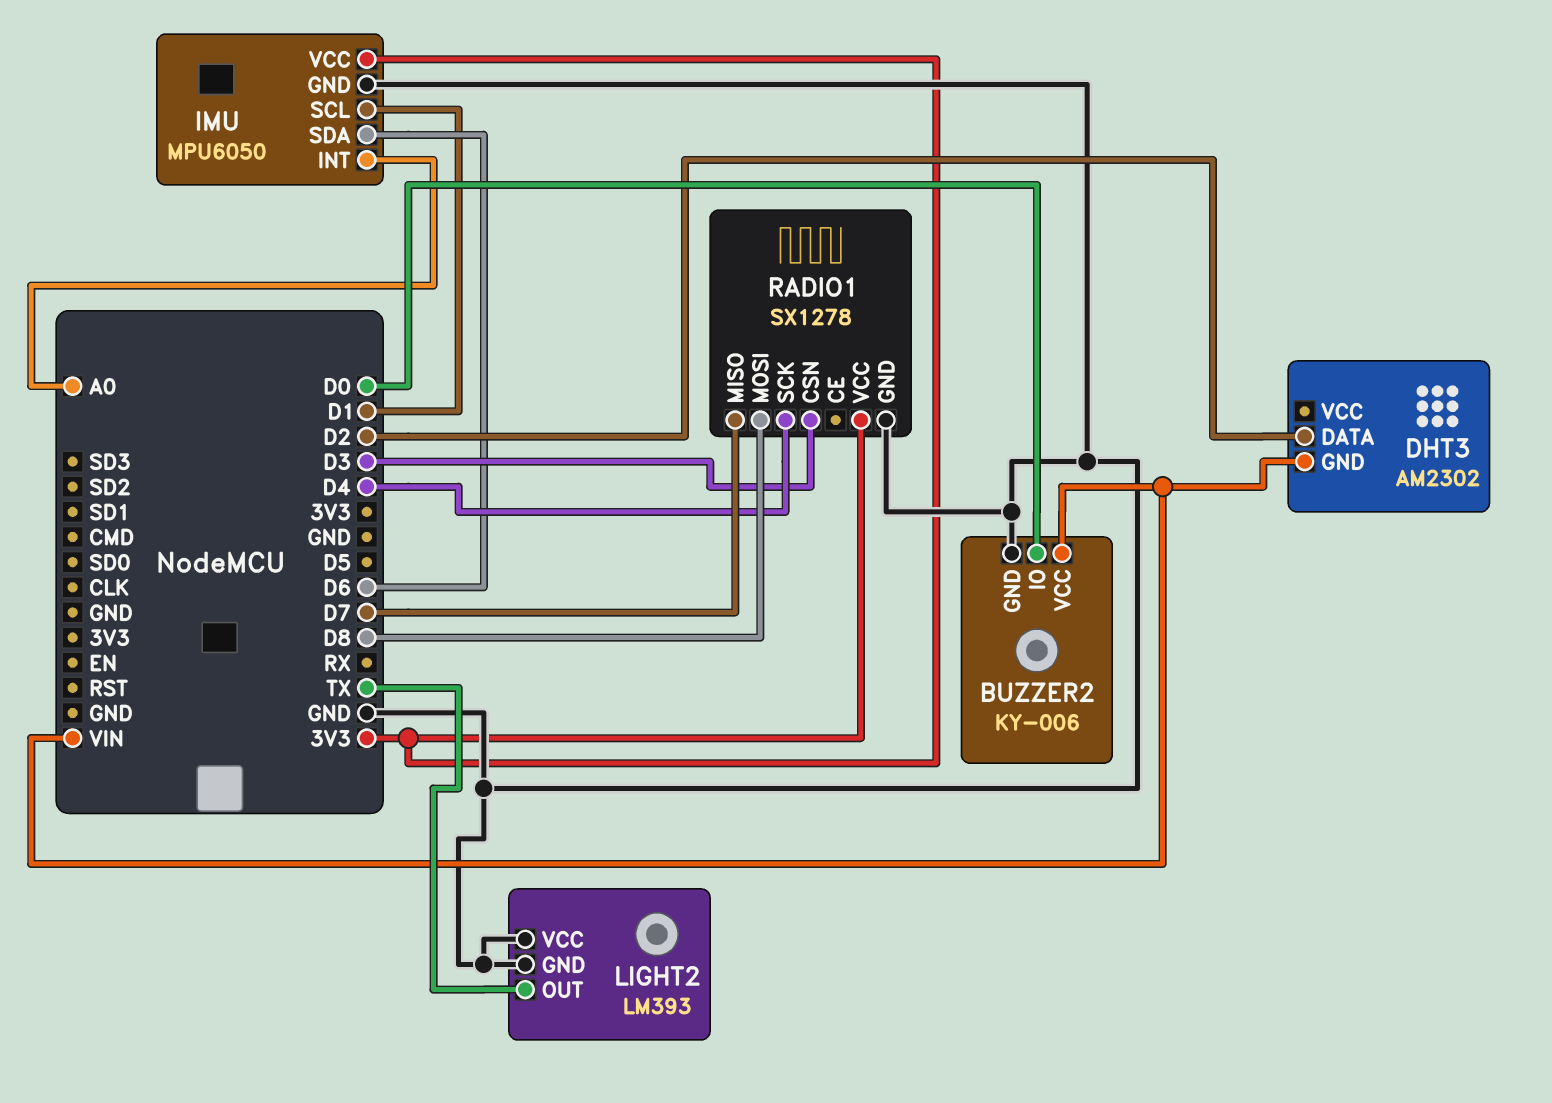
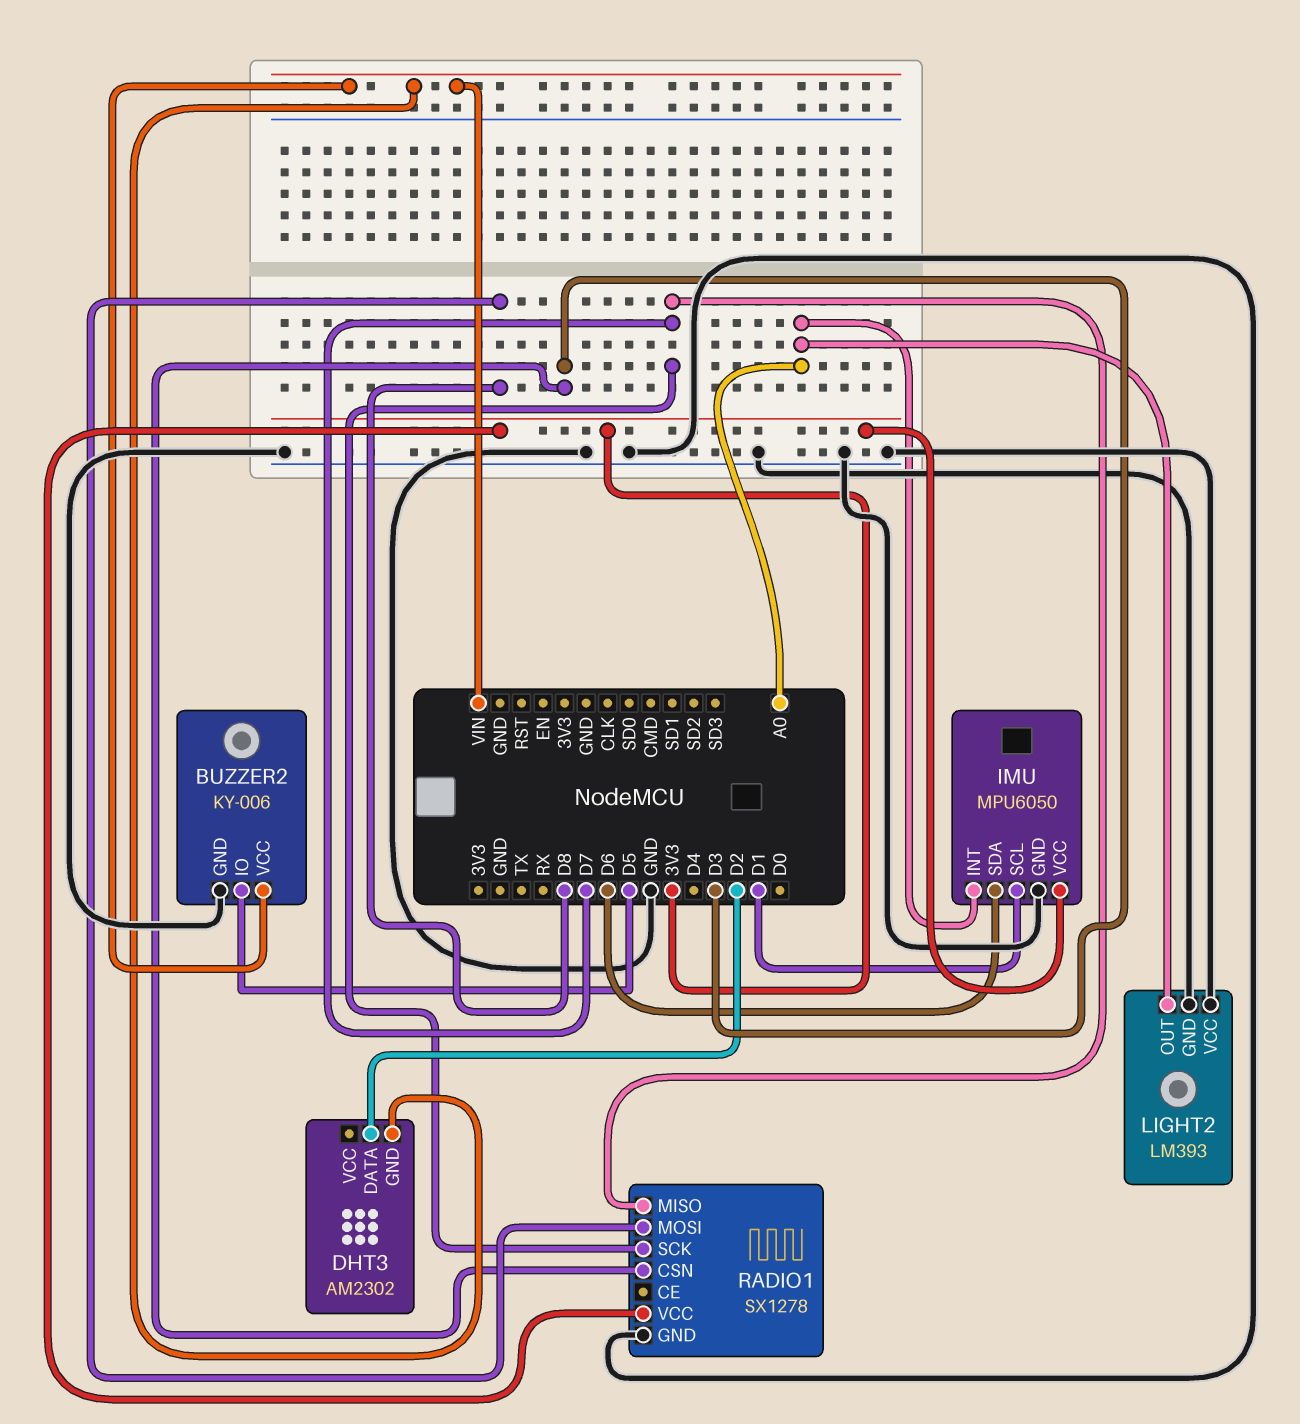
BUZZER2 pin IO: D0 -> D5
LIGHT2 pin OUT: TX -> A0
RADIO1 pin SCK: D4 -> D7

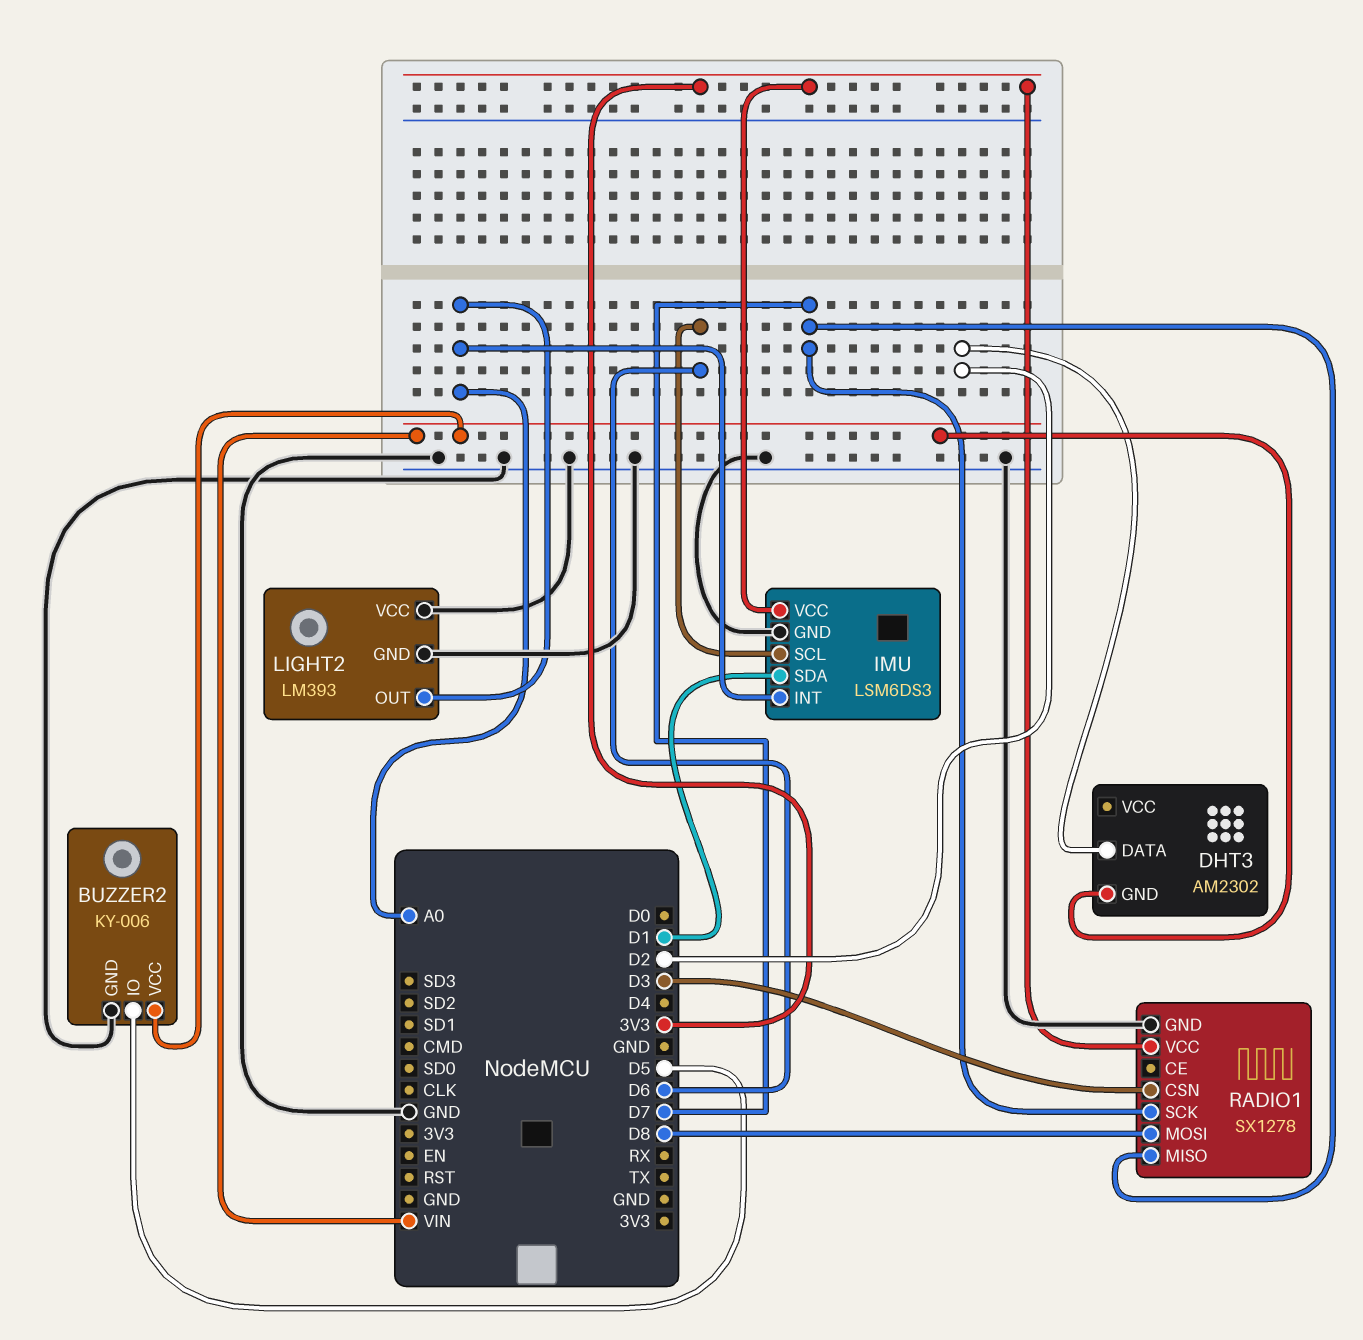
IMU: MPU6050 -> LSM6DS3
IMU pin SCL: D1 -> D6
IMU pin SDA: D6 -> D1

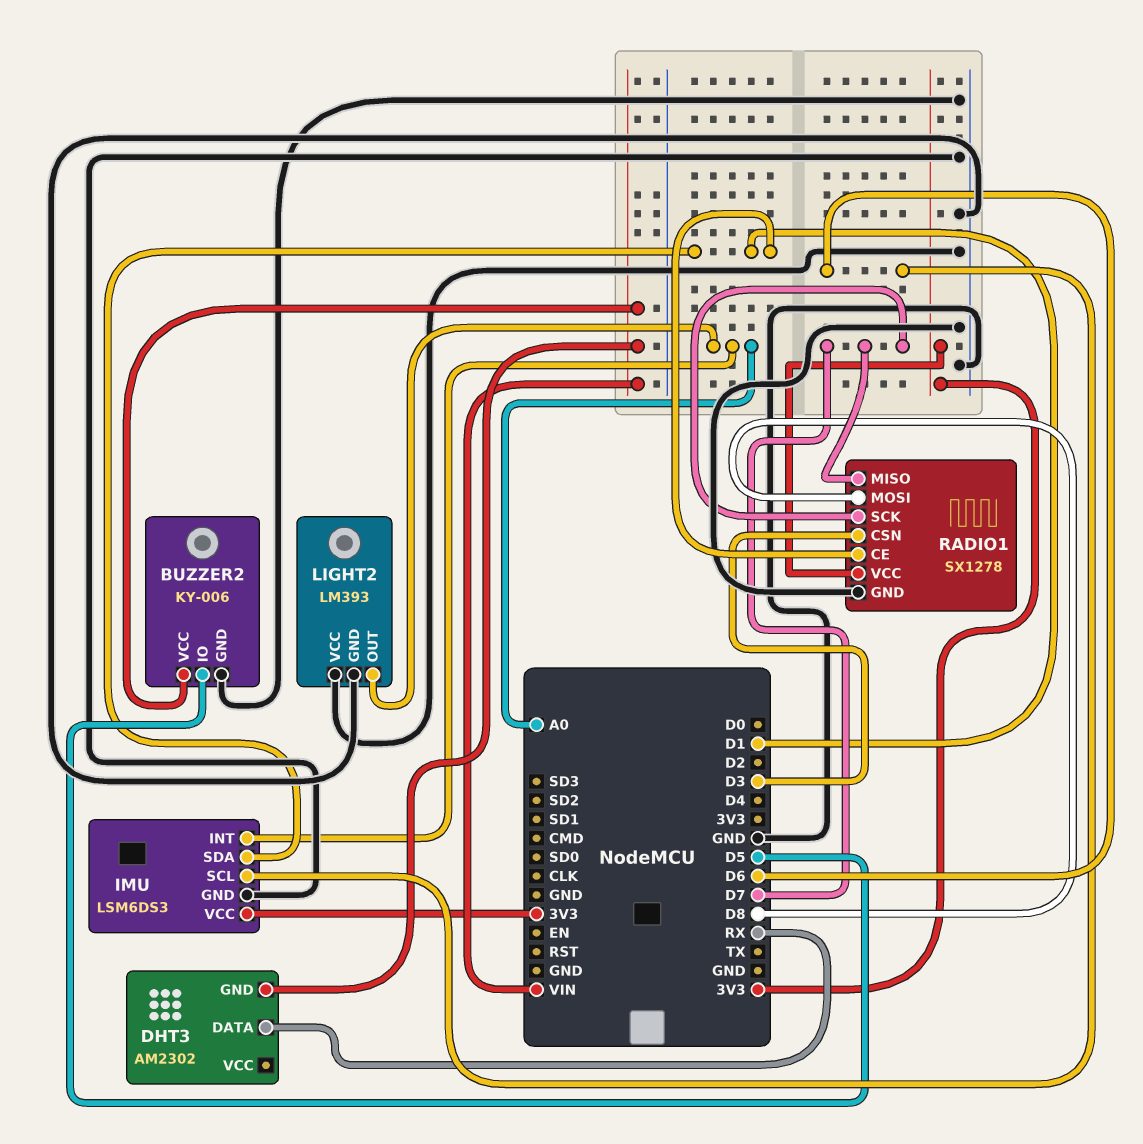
DHT3 pin DATA: D2 -> RX
RADIO1 pin CE: none -> D1

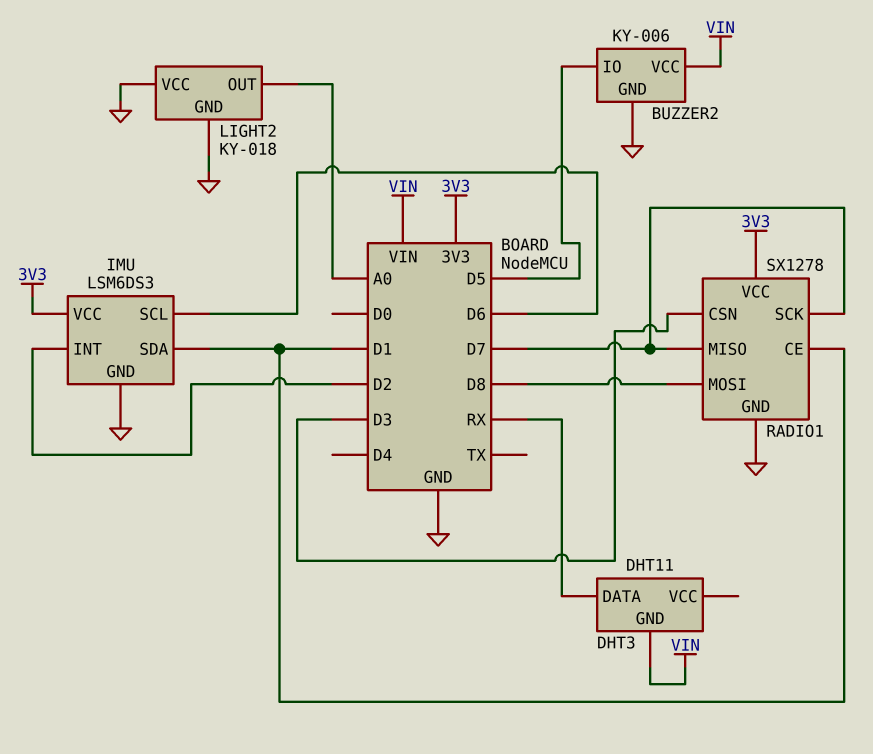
DHT3: AM2302 -> DHT11
IMU pin INT: A0 -> D2
LIGHT2: LM393 -> KY-018

